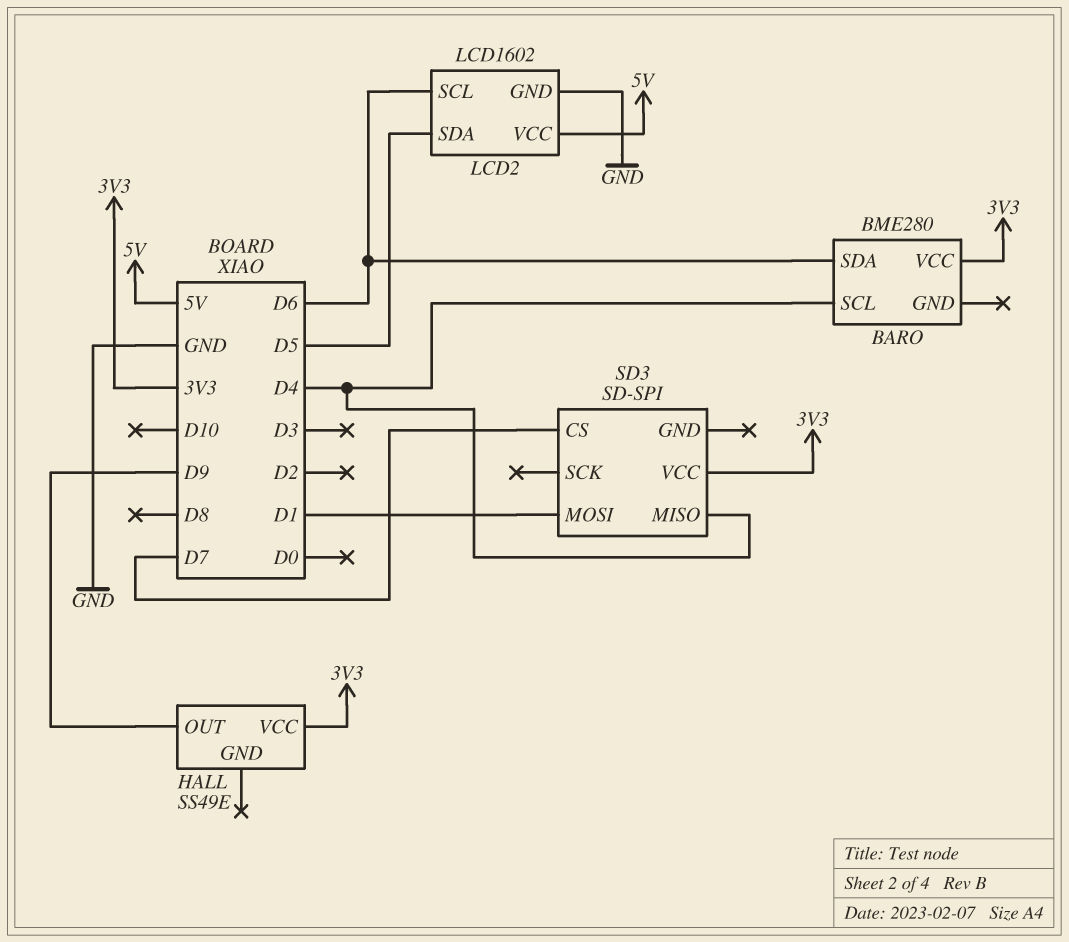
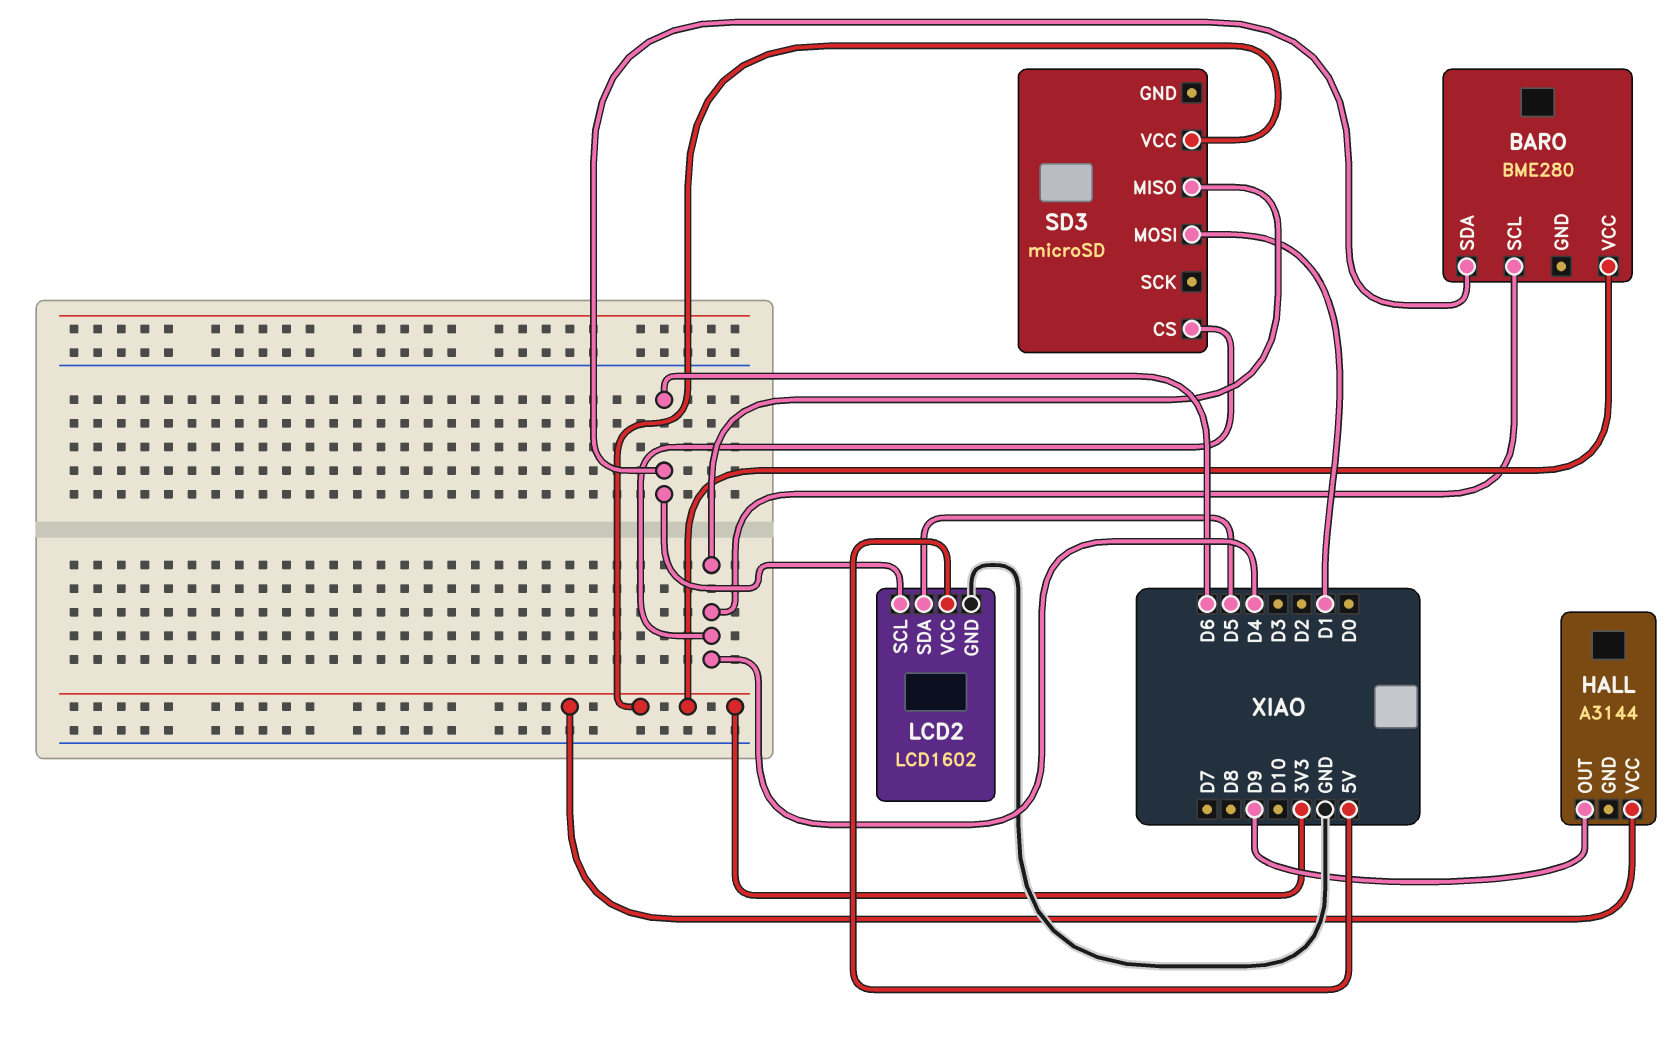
HALL: SS49E -> A3144
SD3: SD-SPI -> microSD
SD3 pin CS: D7 -> D4

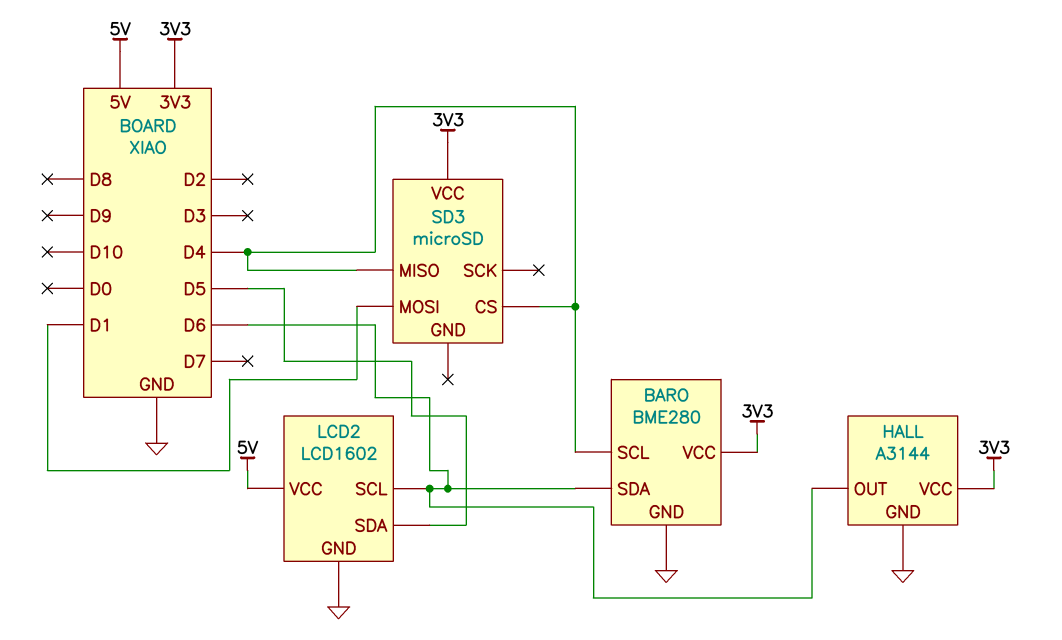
BARO pin GND: none -> GND
HALL pin GND: none -> GND
HALL pin OUT: D9 -> D6

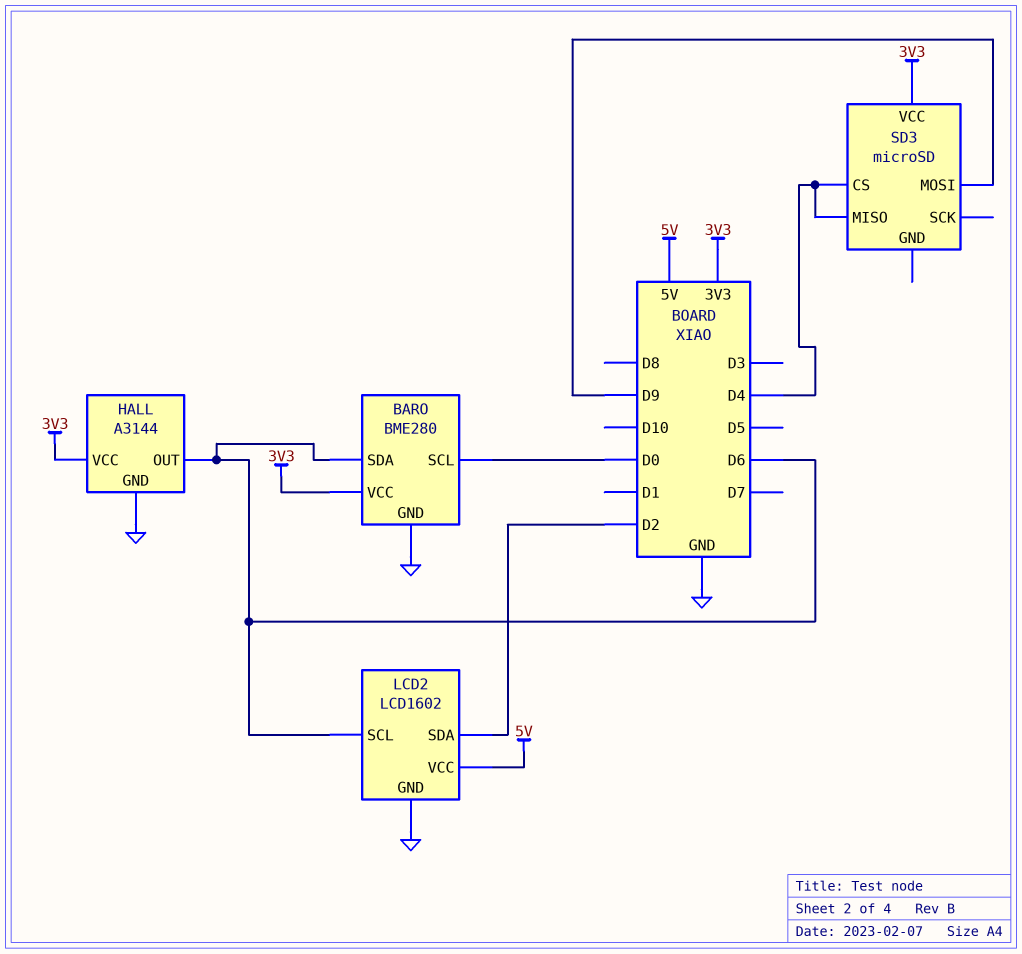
BARO pin SCL: D4 -> D0
LCD2 pin SDA: D5 -> D2
SD3 pin MOSI: D1 -> D9

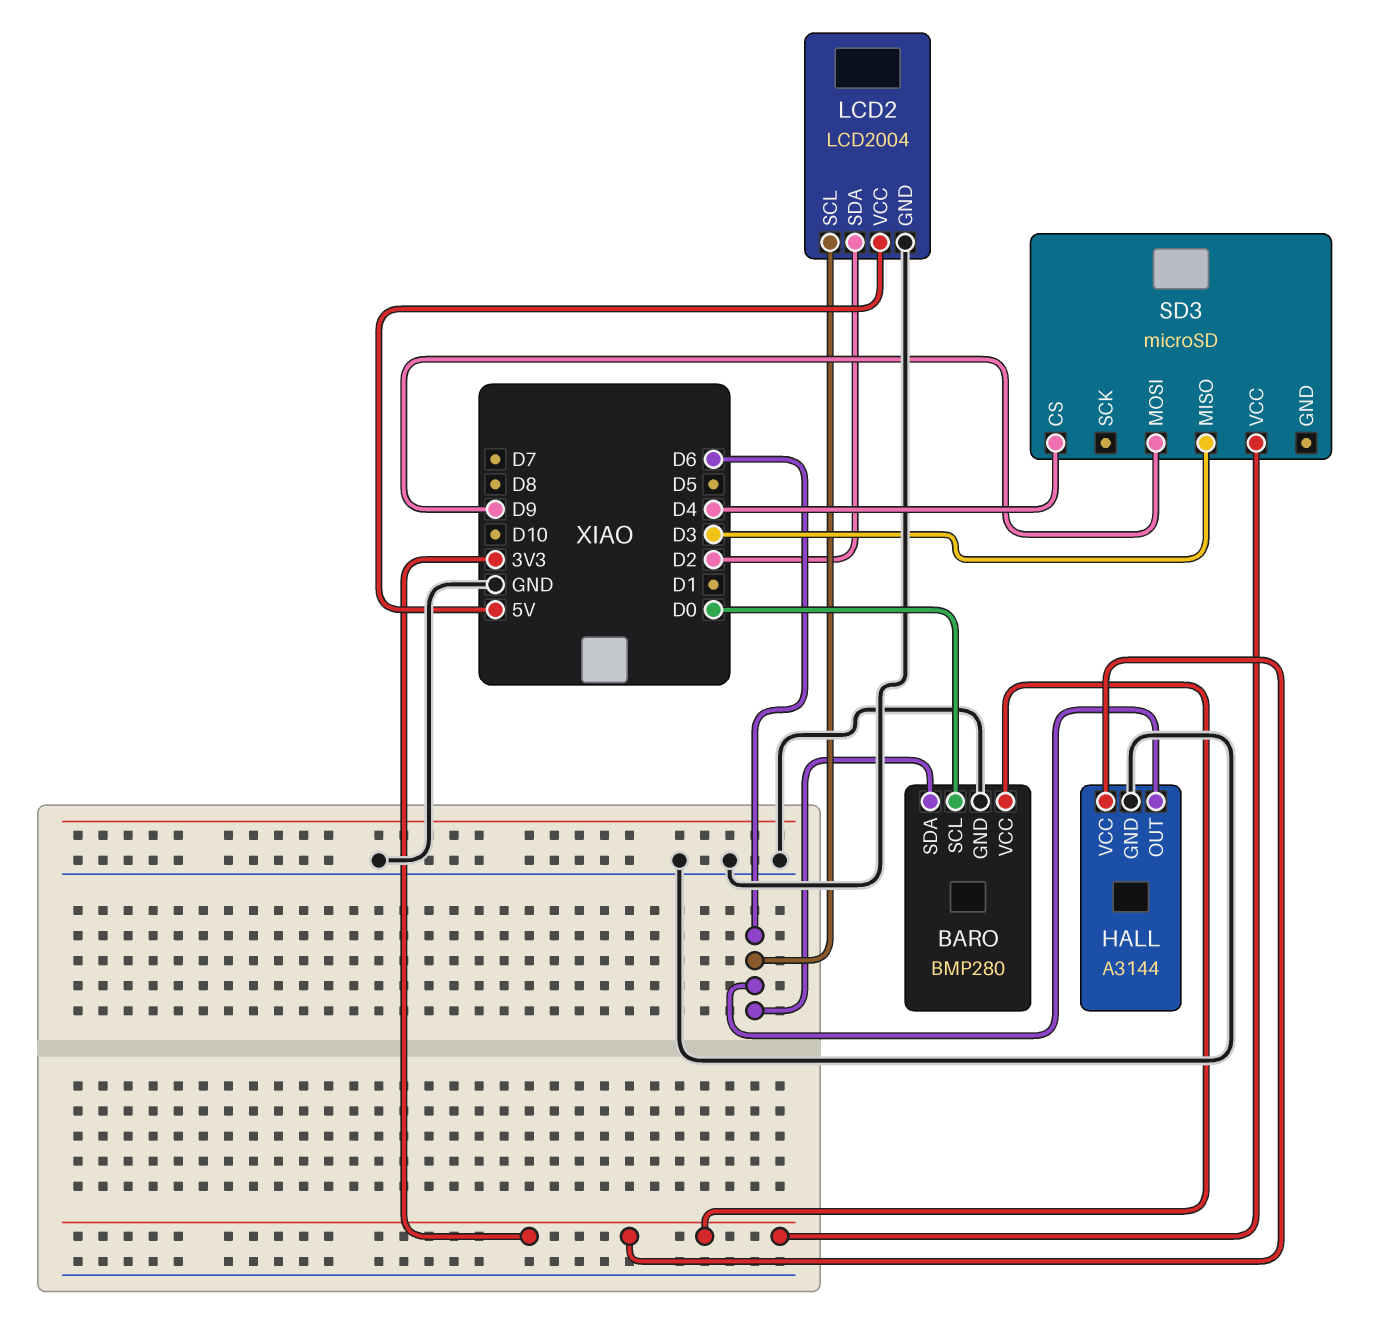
BARO: BME280 -> BMP280
LCD2: LCD1602 -> LCD2004
SD3 pin MISO: D4 -> D3

